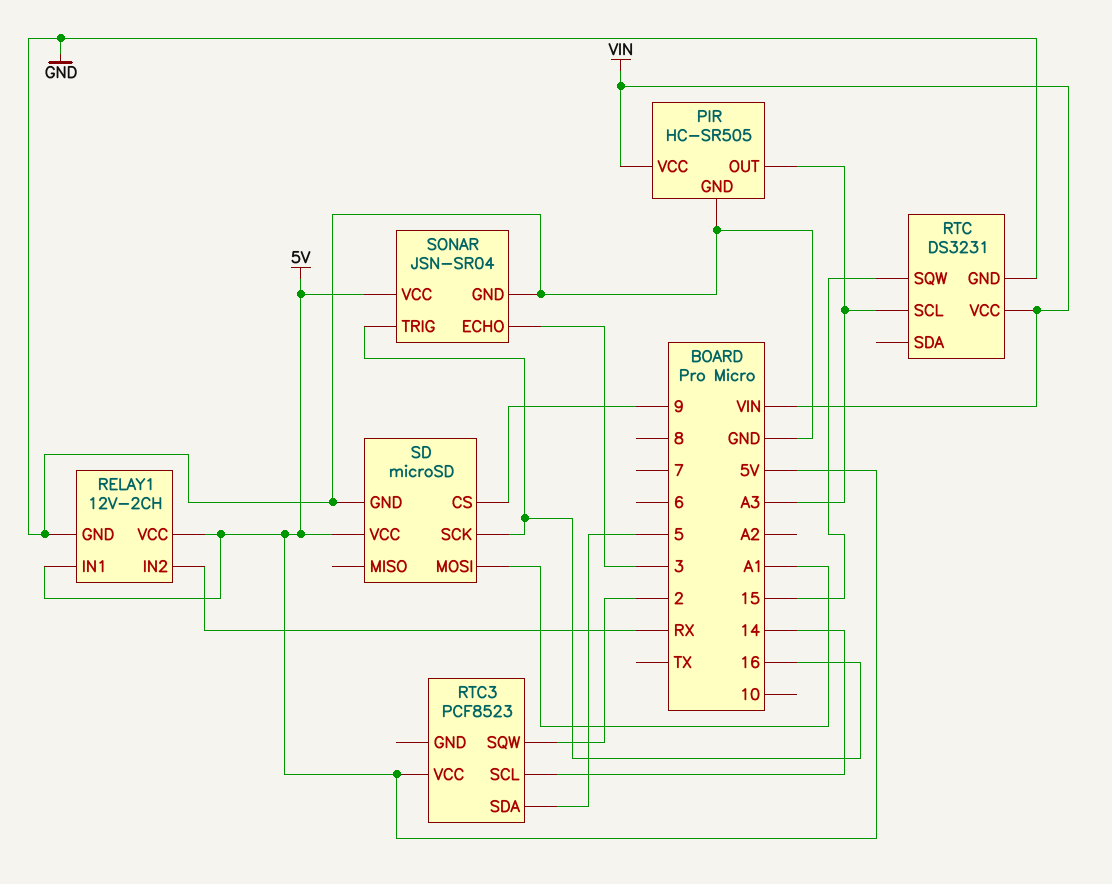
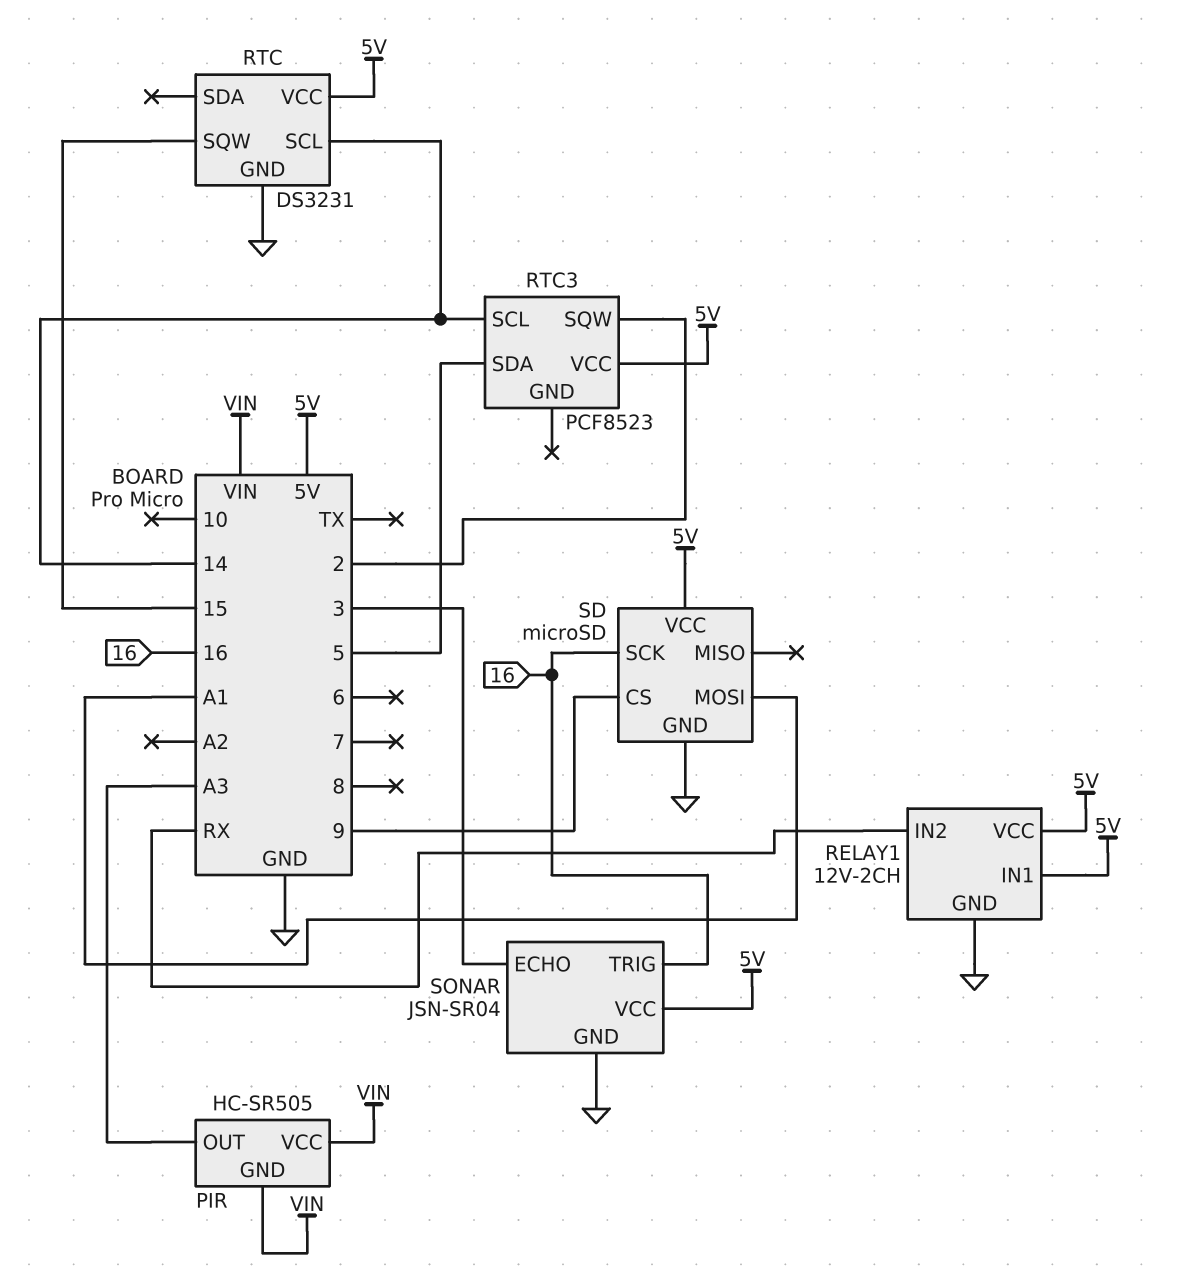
PIR pin GND: GND -> VIN
RTC pin SCL: A3 -> 14
RTC pin VCC: VIN -> 5V

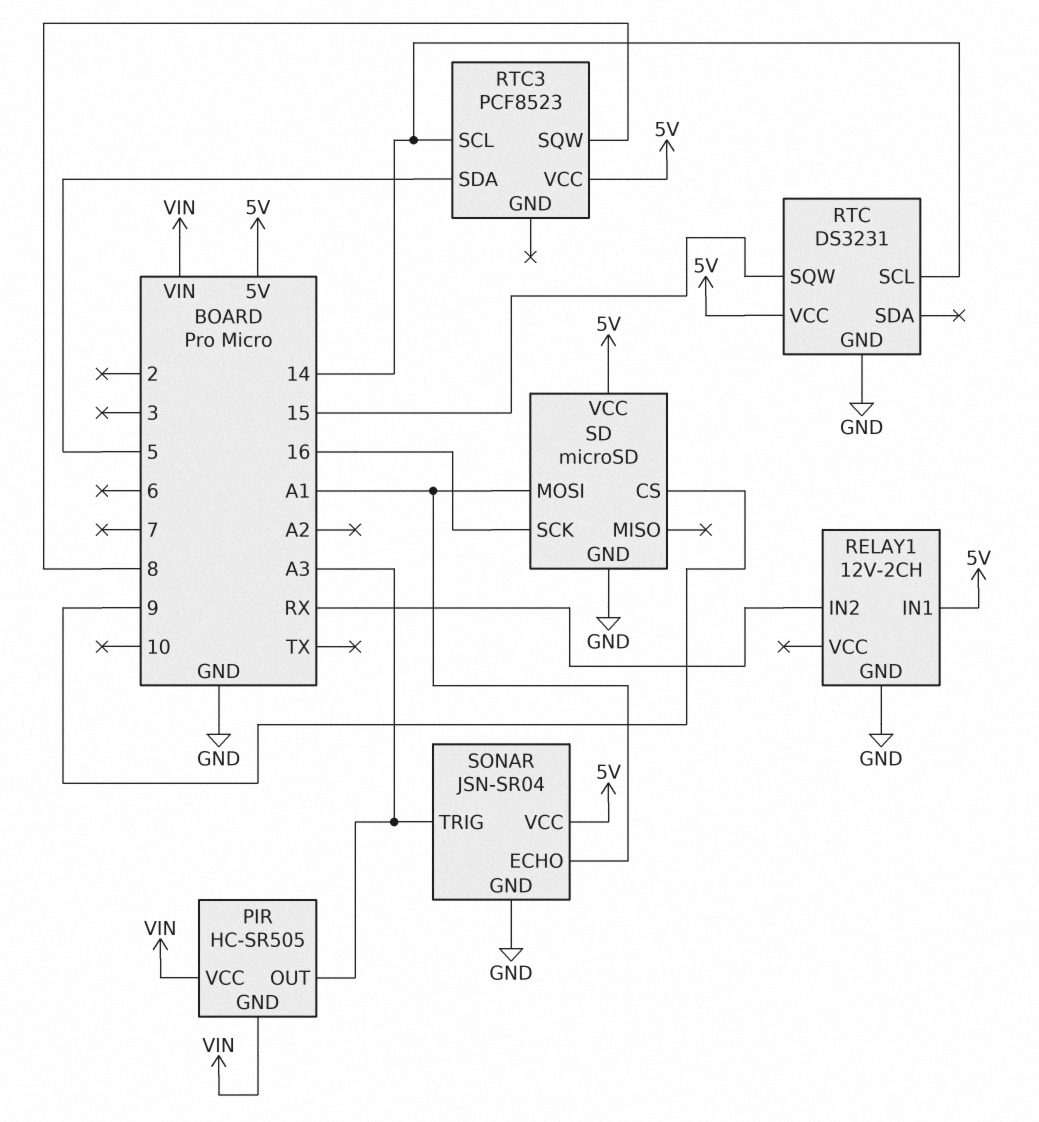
RELAY1 pin VCC: 5V -> none
RTC3 pin SQW: 2 -> 8
SONAR pin ECHO: 3 -> A1
SONAR pin TRIG: 16 -> A3

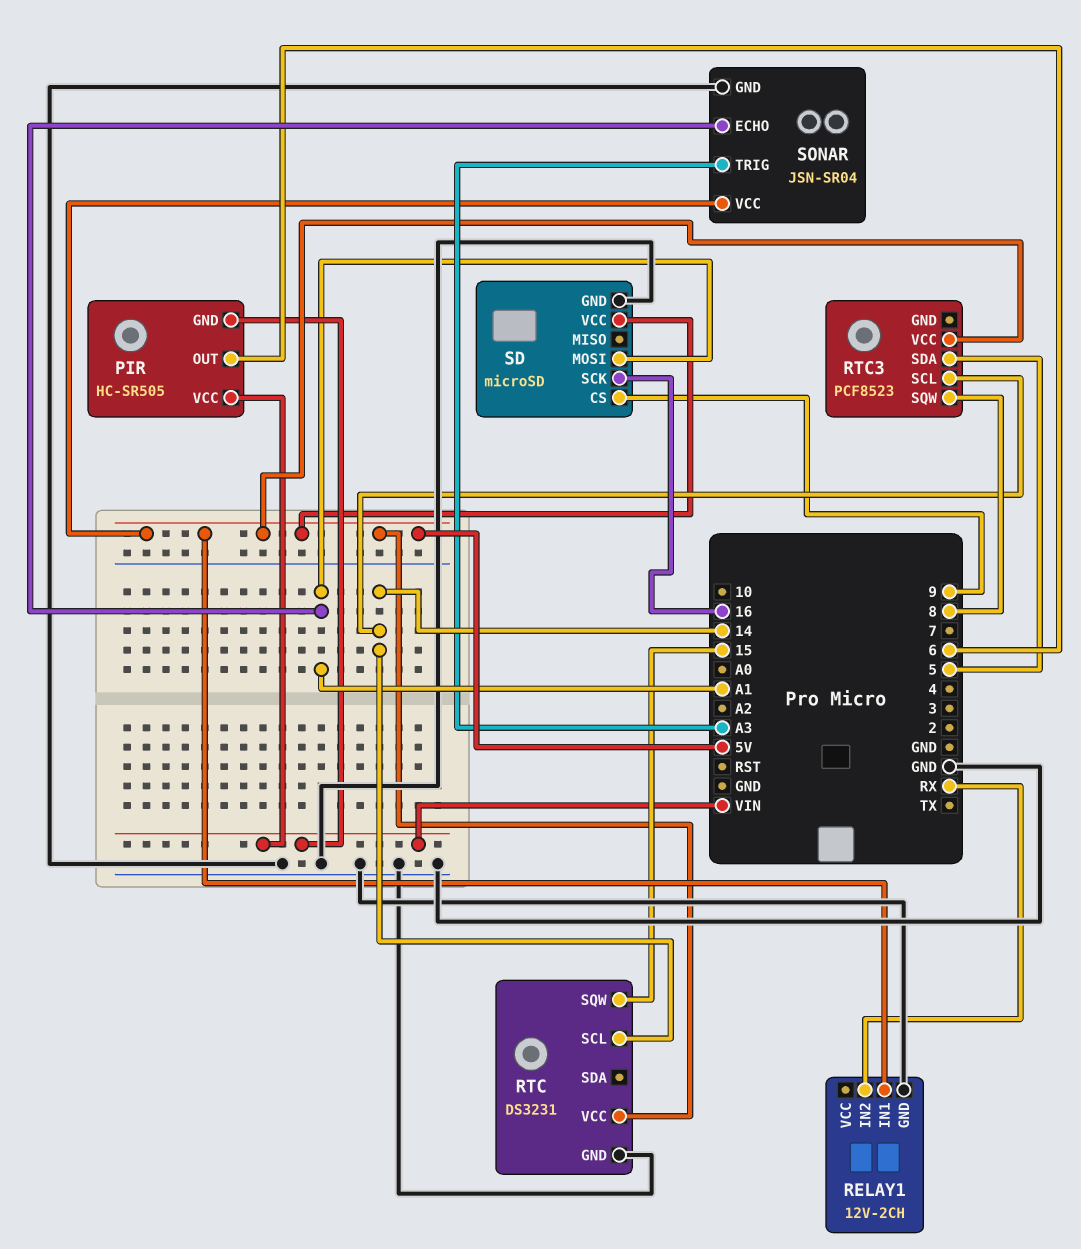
PIR pin OUT: A3 -> 6

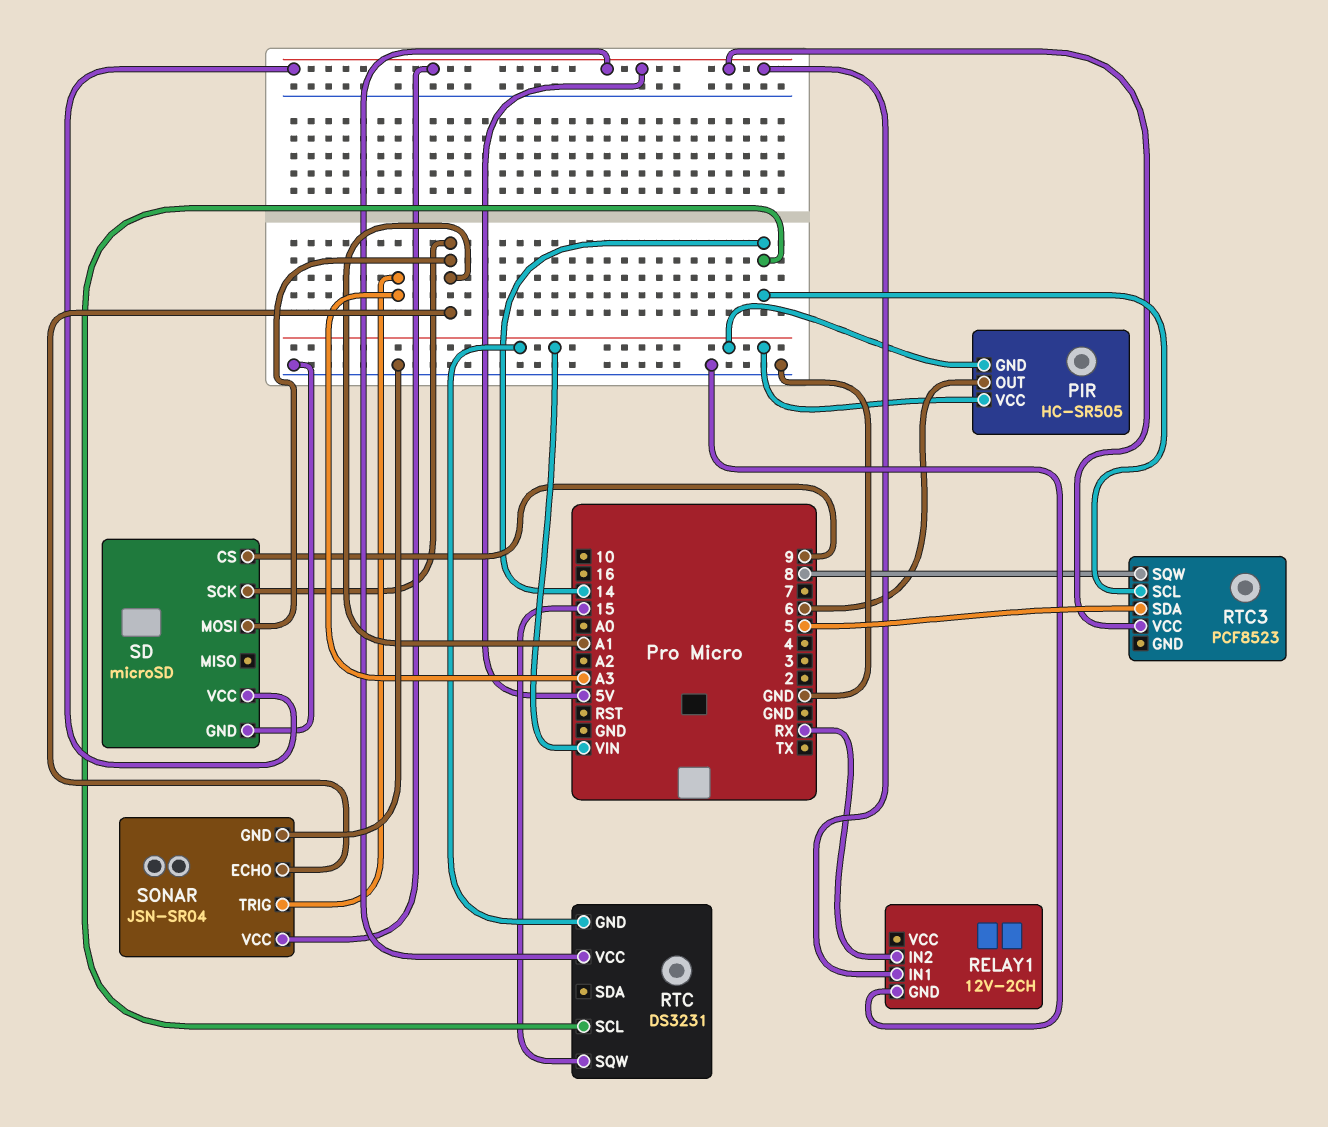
RTC pin GND: GND -> VIN
SD pin SCK: 16 -> A1

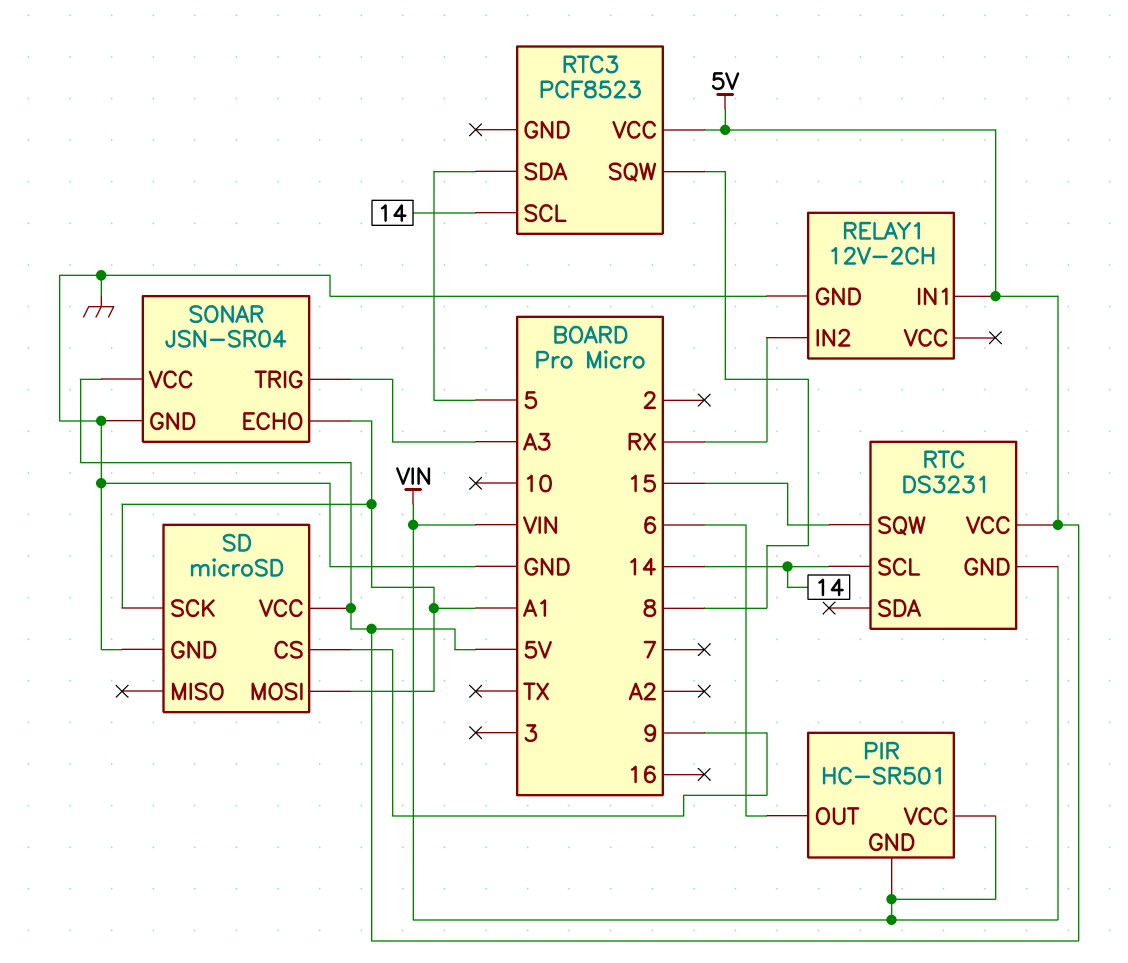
PIR: HC-SR505 -> HC-SR501

